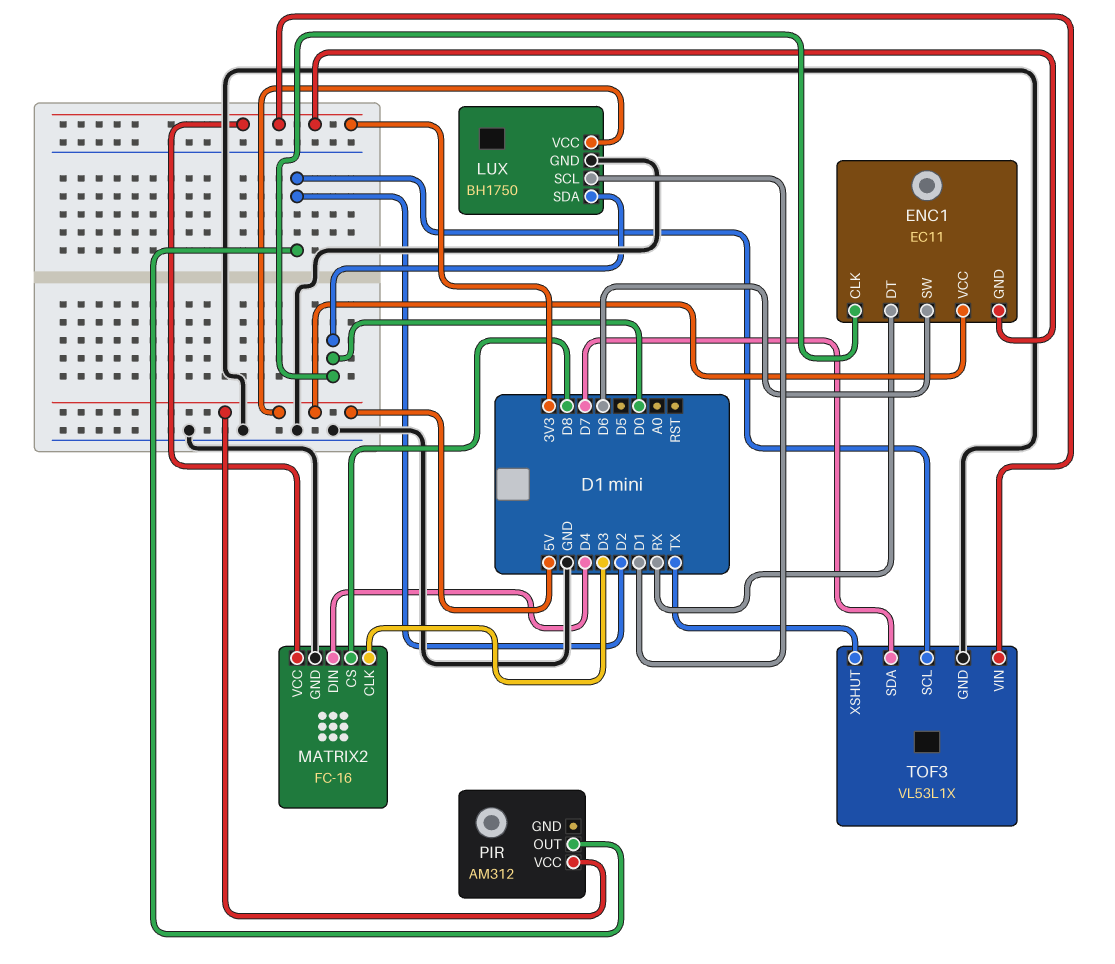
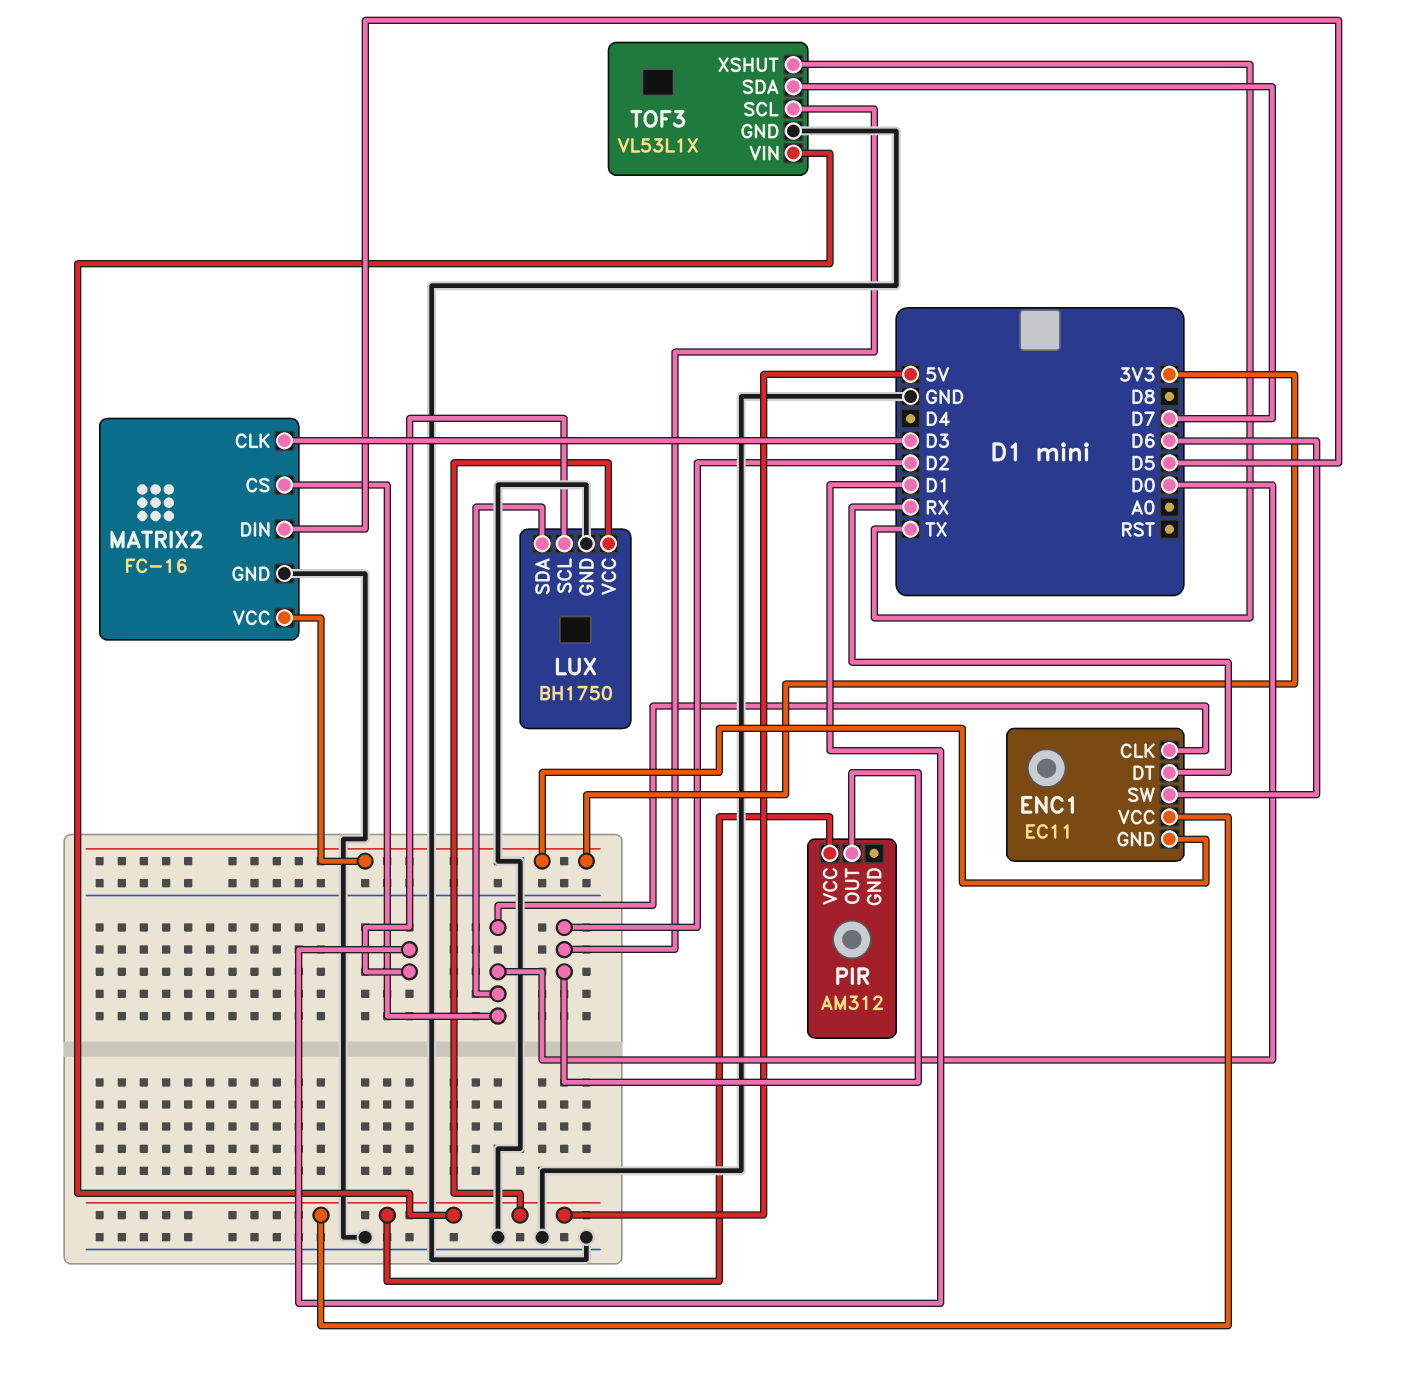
MATRIX2 pin CS: D8 -> D0
MATRIX2 pin DIN: D4 -> D5
TOF3 pin VIN: 3V3 -> 5V

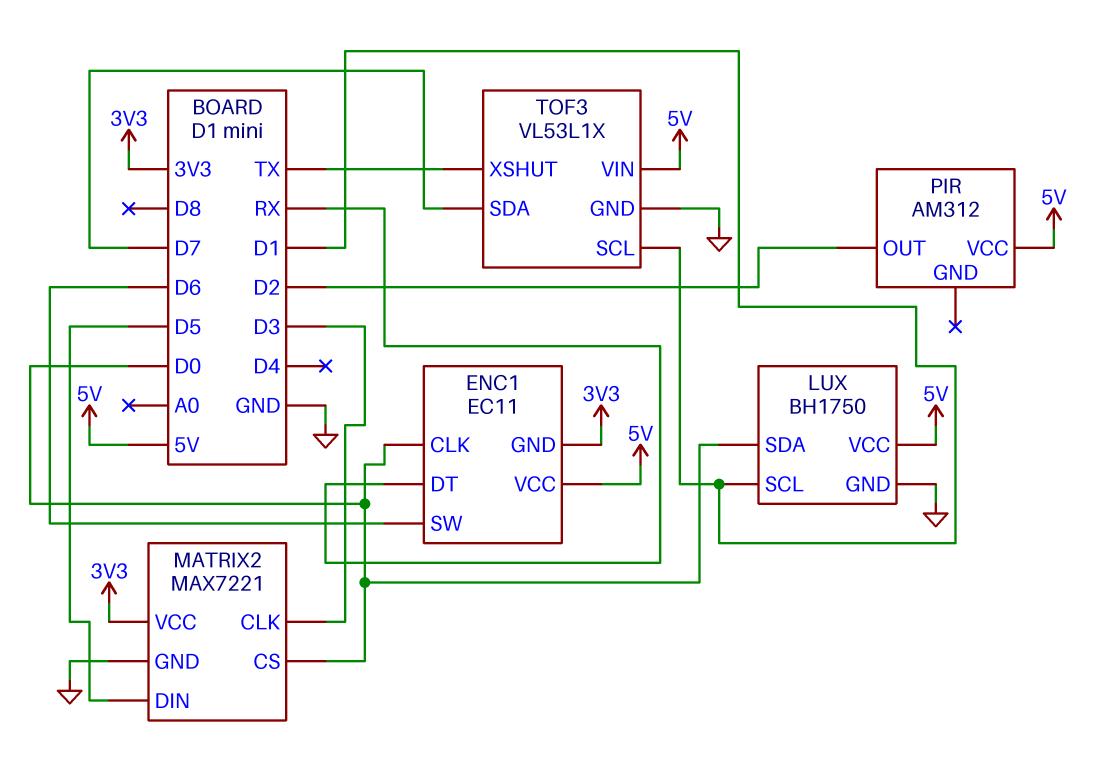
MATRIX2: FC-16 -> MAX7221
TOF3 pin SCL: D2 -> D1

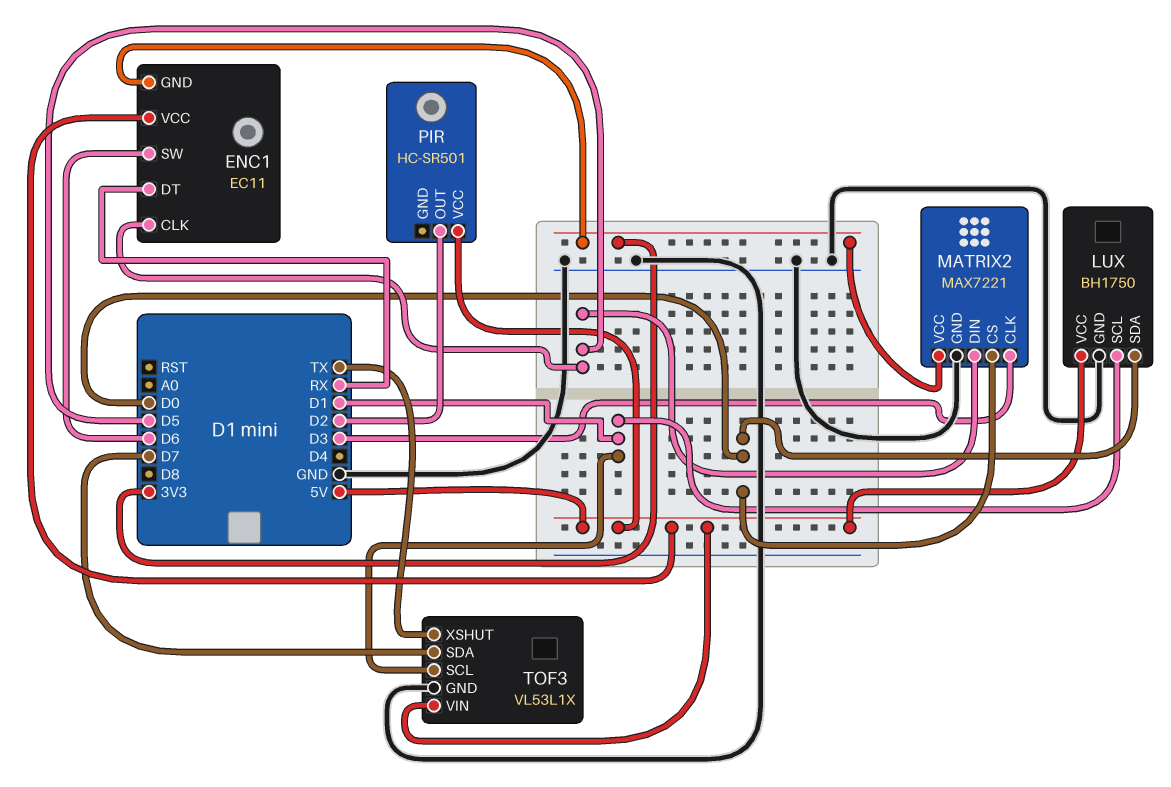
ENC1 pin CLK: D0 -> D5
PIR: AM312 -> HC-SR501

